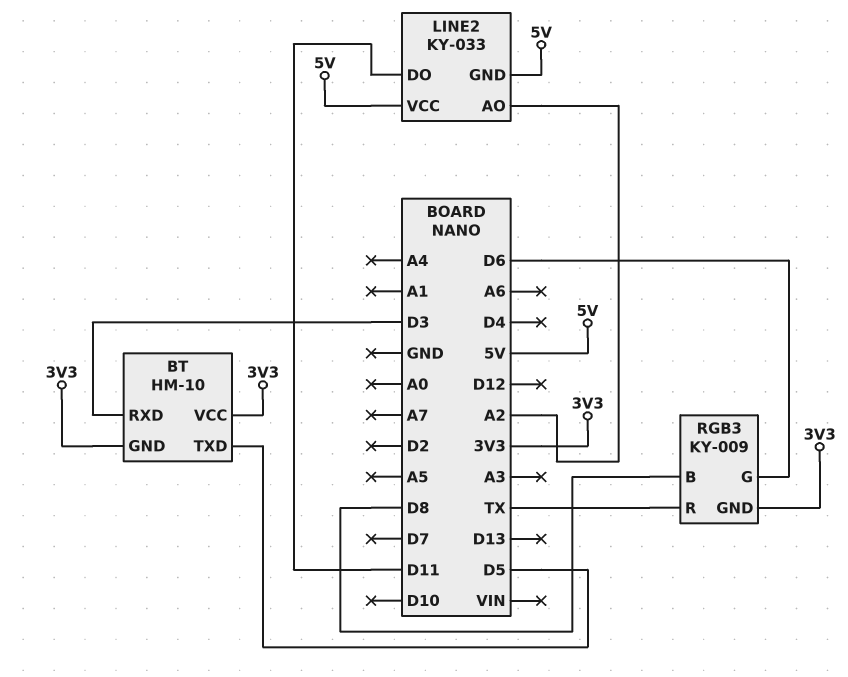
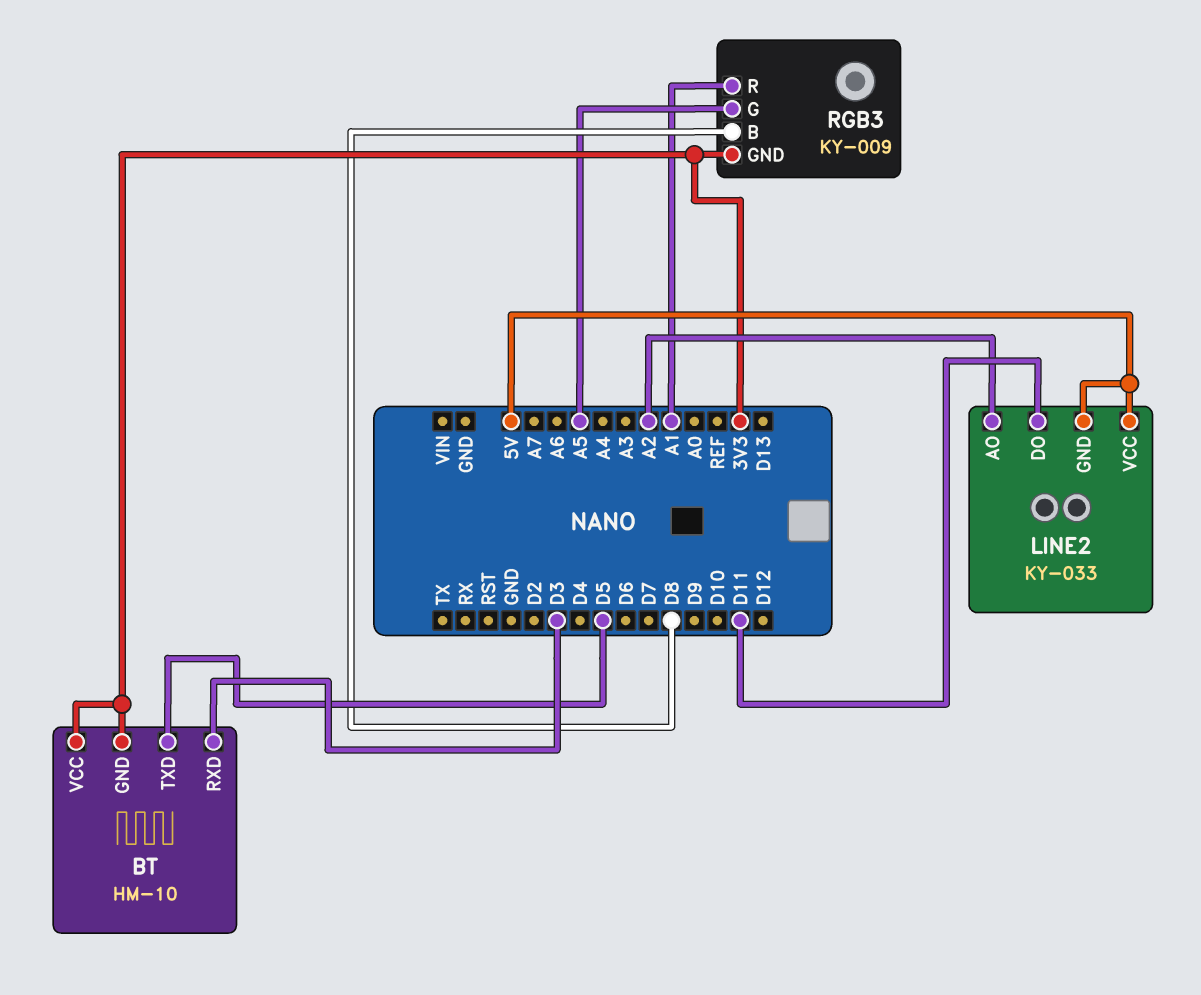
RGB3 pin G: D6 -> A5
RGB3 pin R: TX -> A1

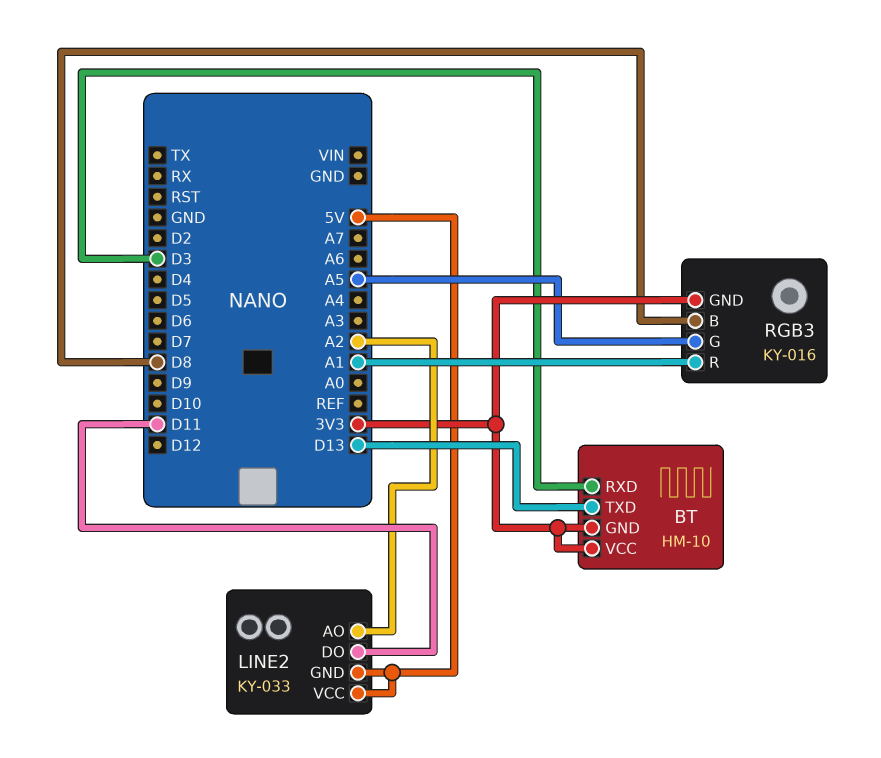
BT pin TXD: D5 -> D13
RGB3: KY-009 -> KY-016

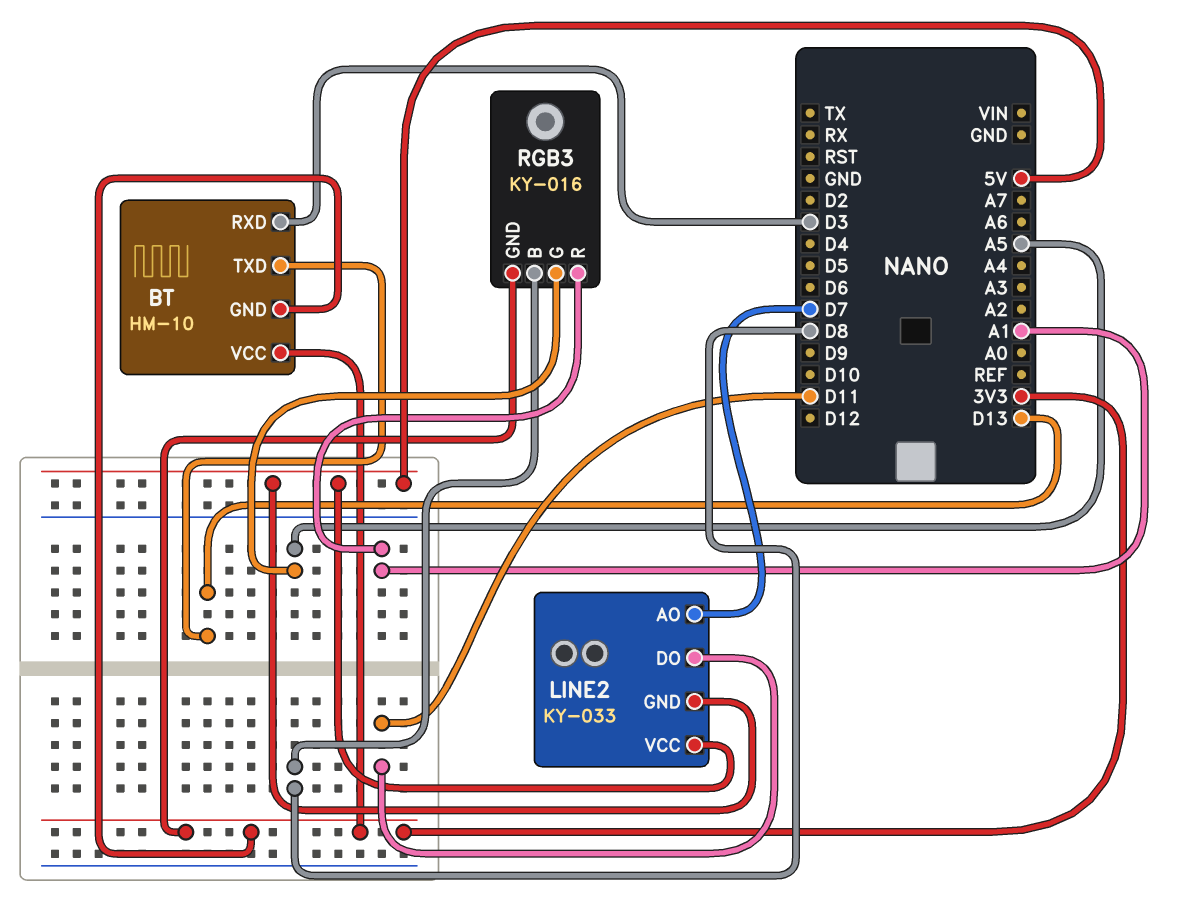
LINE2 pin AO: A2 -> D7

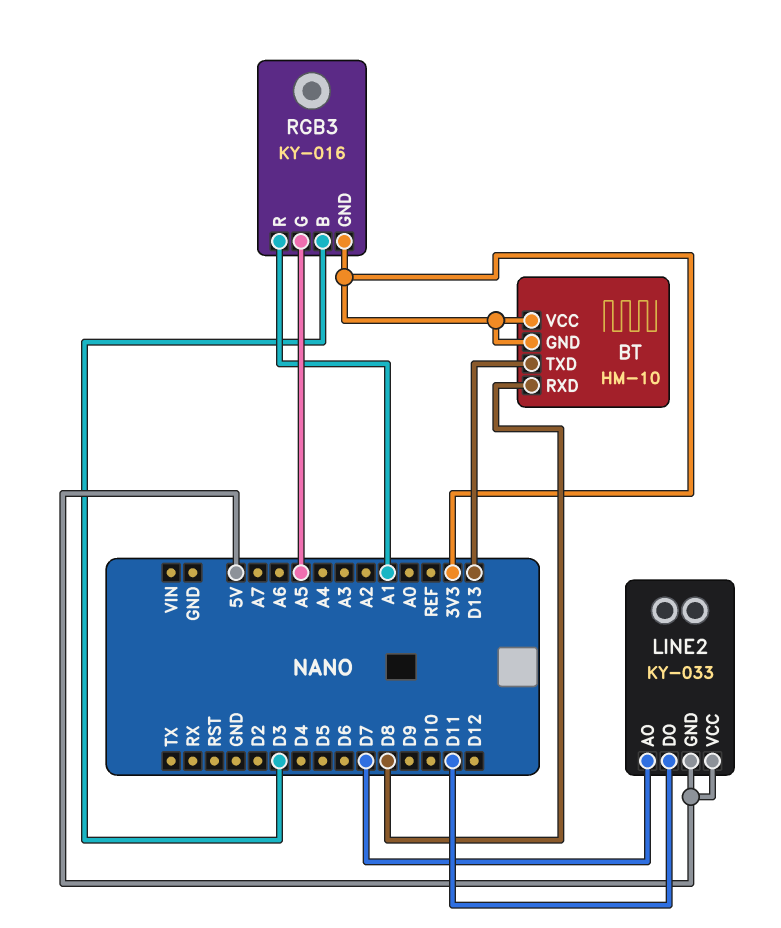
BT pin RXD: D3 -> D8
RGB3 pin B: D8 -> D3

